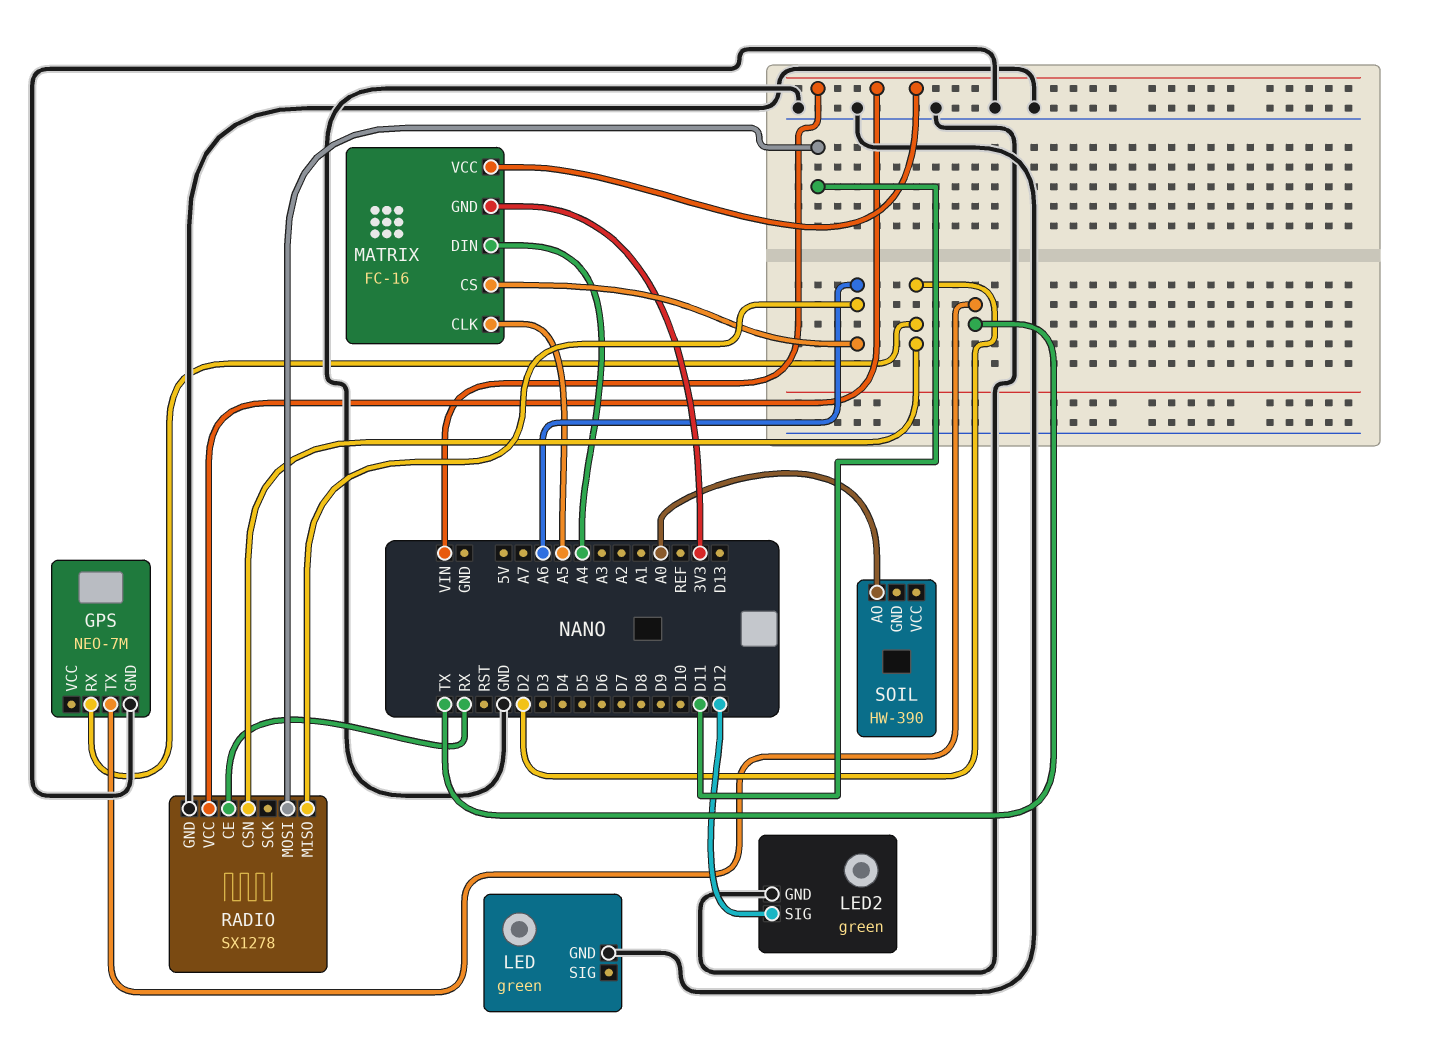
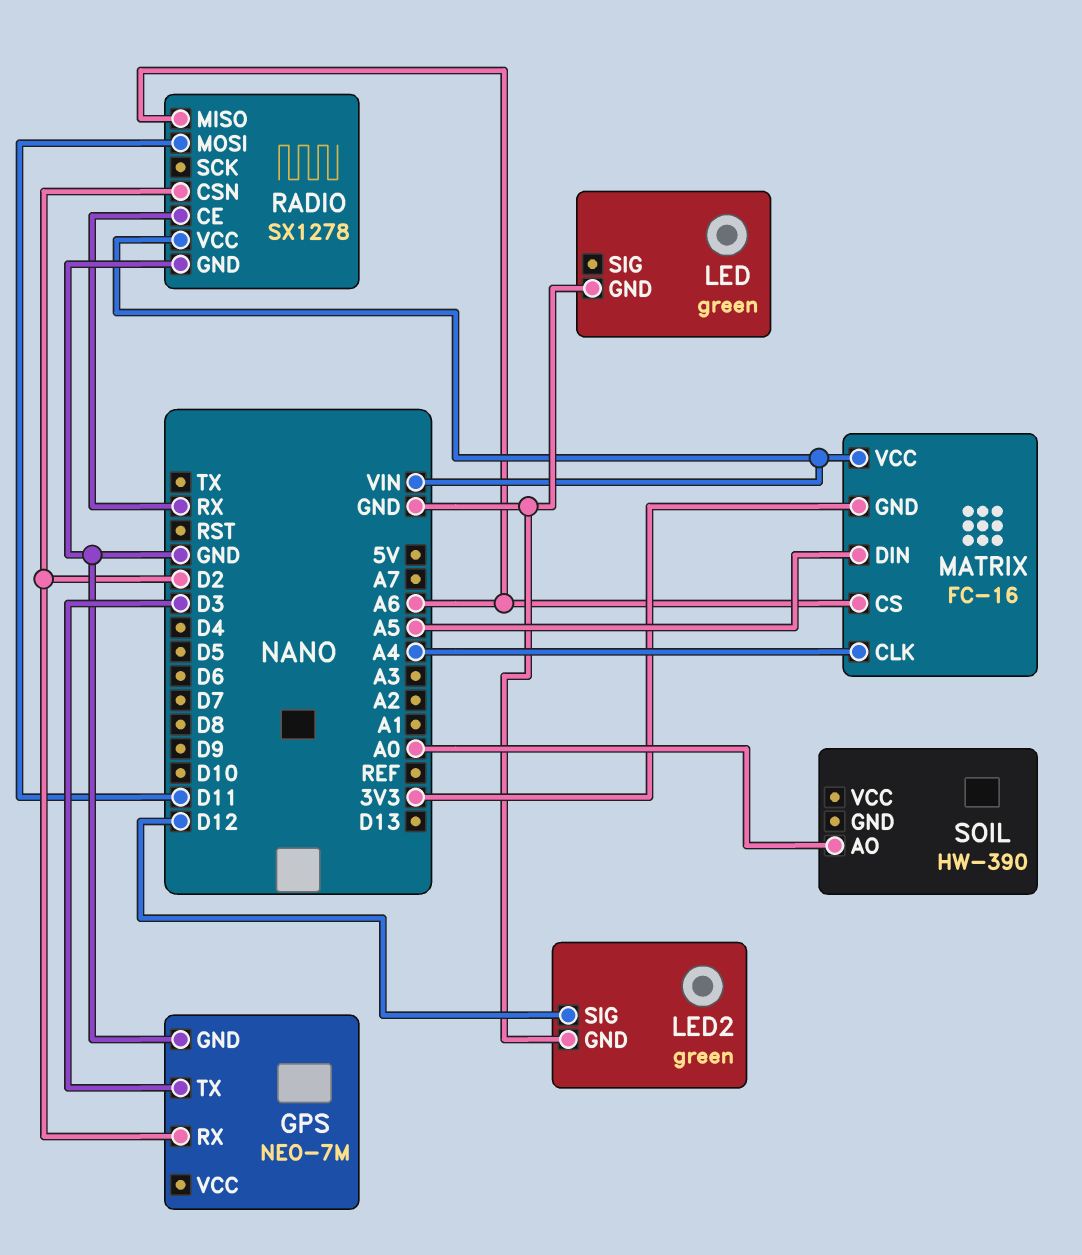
GPS pin TX: TX -> D3
MATRIX pin CLK: A5 -> A4
MATRIX pin DIN: A4 -> A5

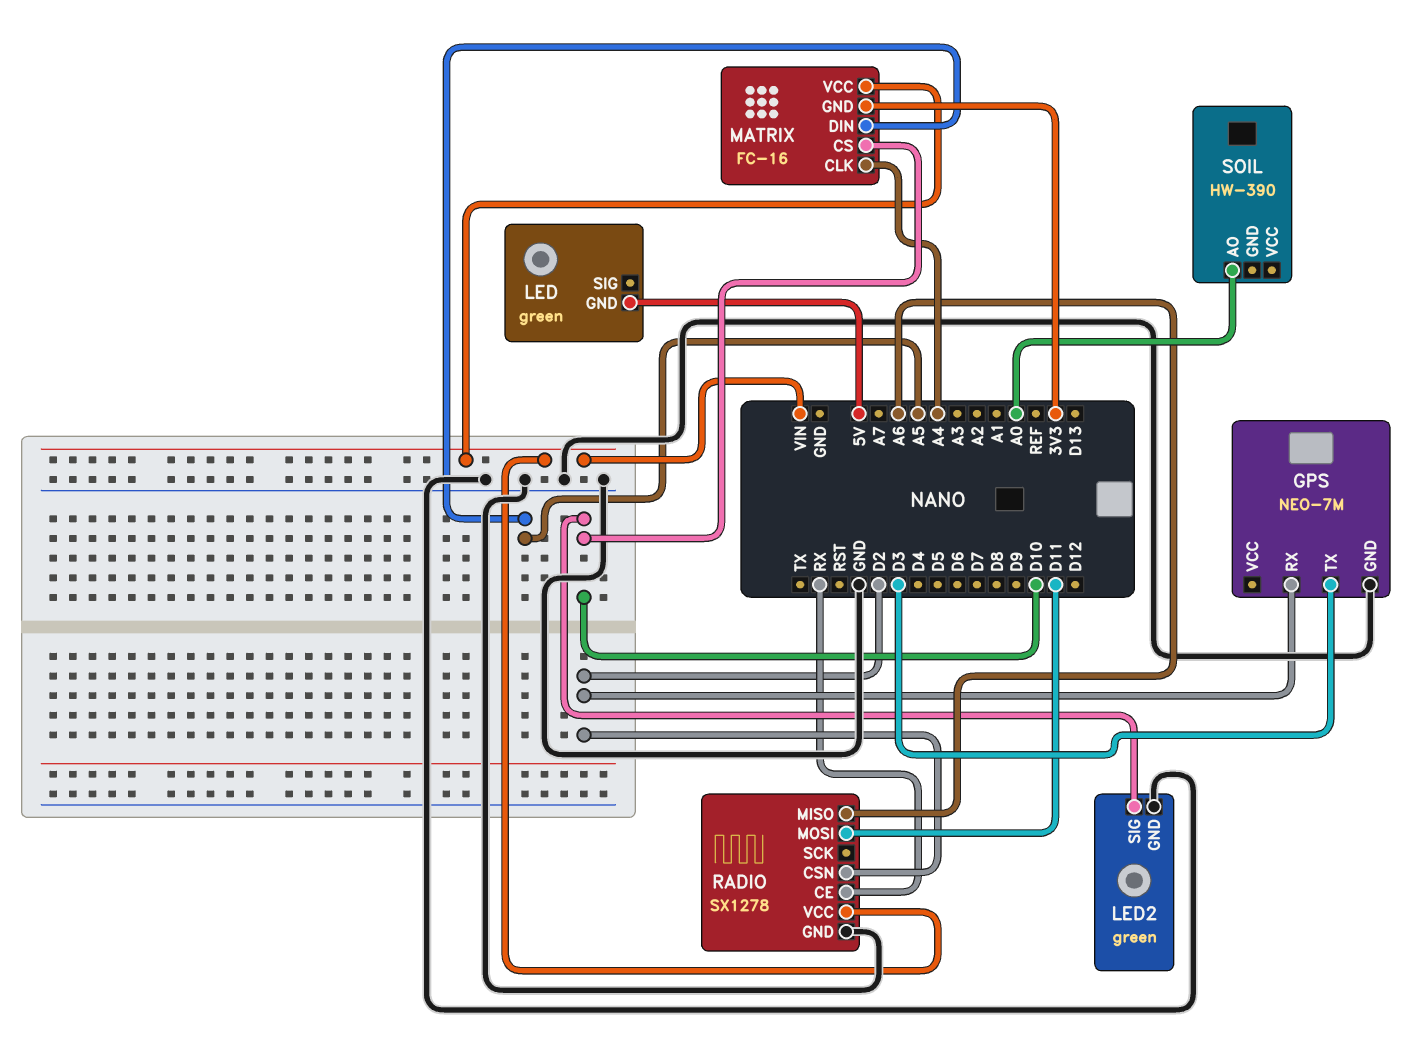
LED pin GND: GND -> 5V
LED2 pin SIG: D12 -> D10
MATRIX pin CS: A6 -> D10

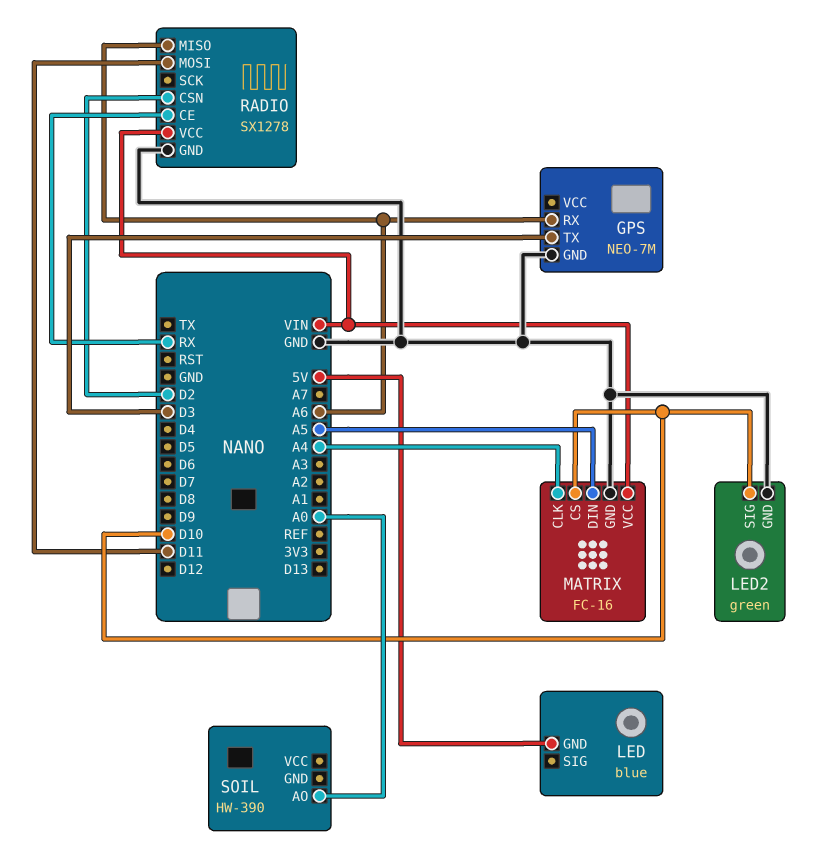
GPS pin RX: D2 -> A6
LED: green -> blue
MATRIX pin GND: 3V3 -> GND

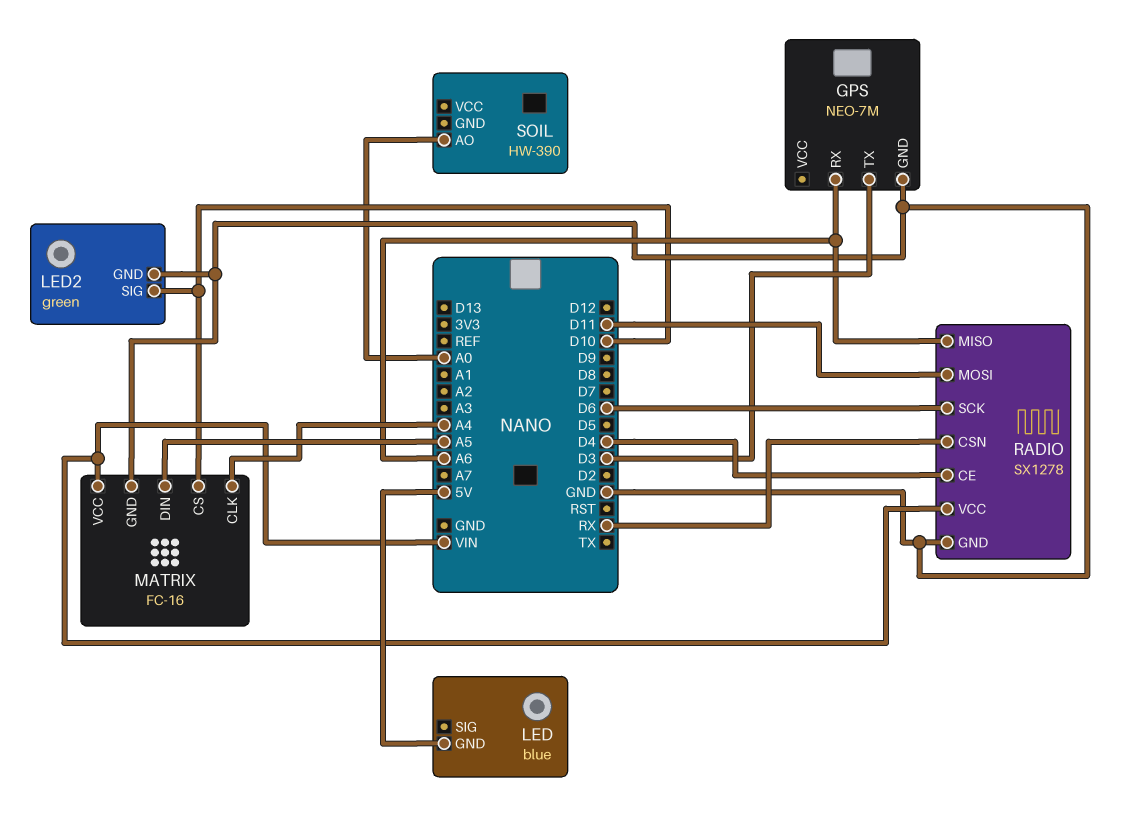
RADIO pin CE: RX -> D4
RADIO pin CSN: D2 -> RX
RADIO pin SCK: none -> D6

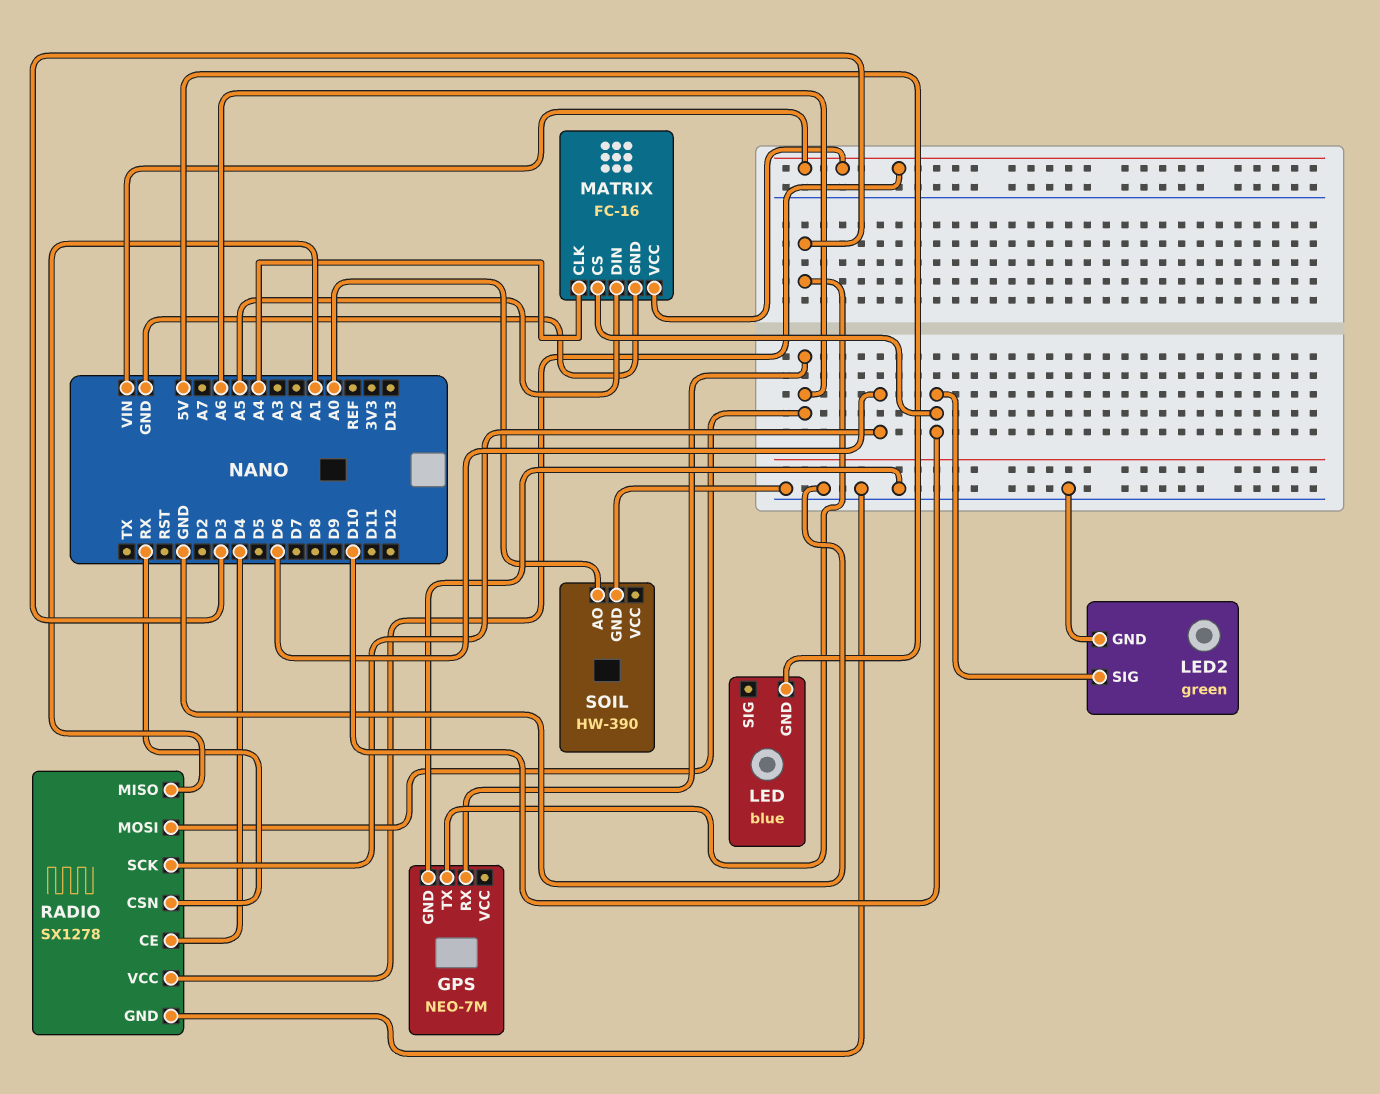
RADIO pin MISO: A6 -> A1
RADIO pin MOSI: D11 -> A6
SOIL pin GND: none -> GND

